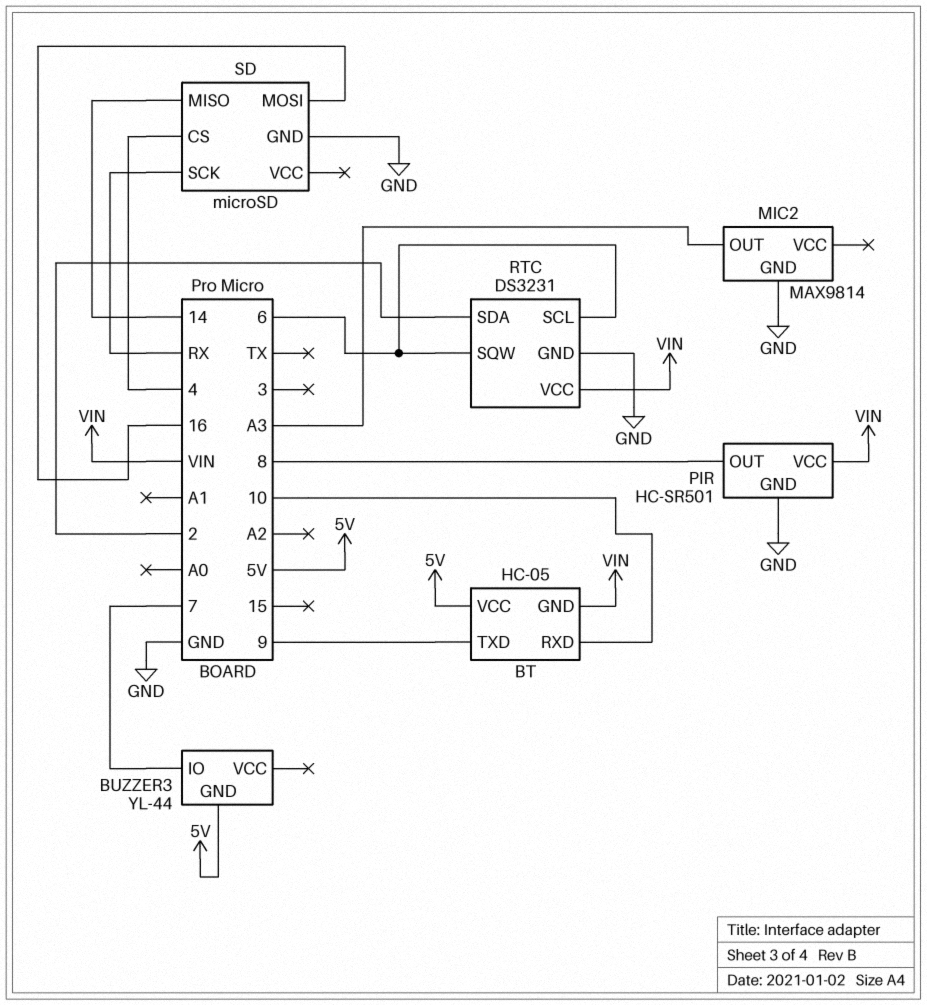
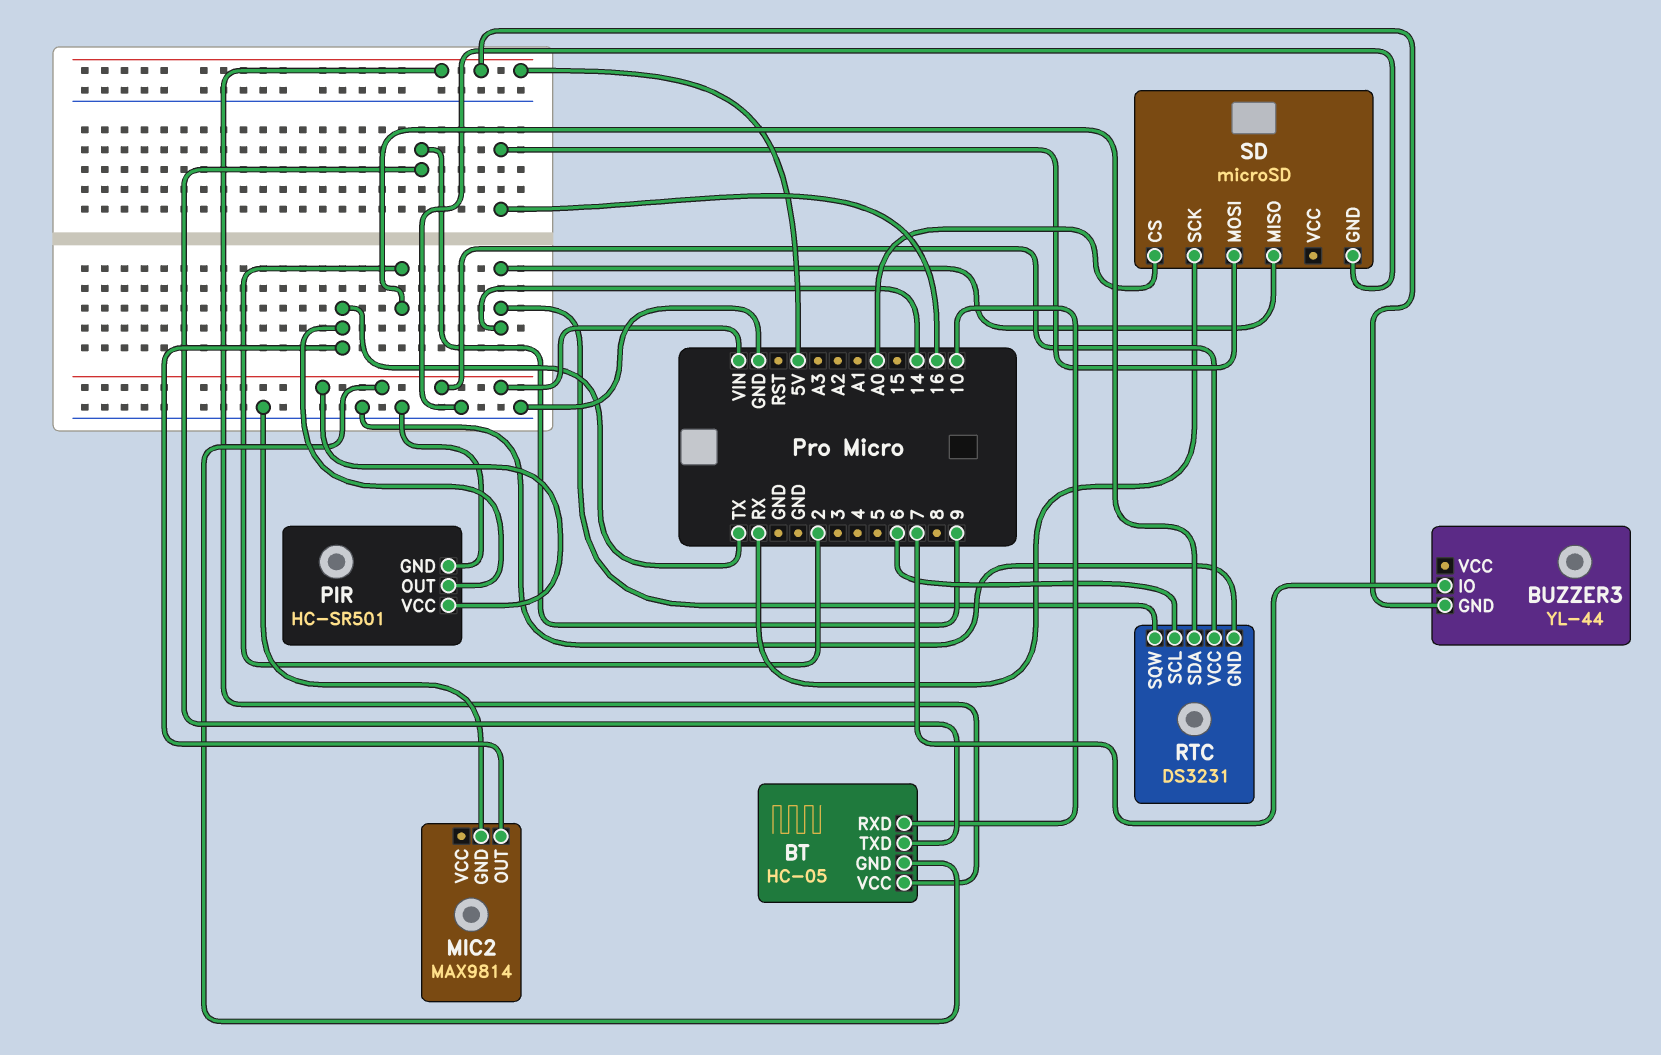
MIC2 pin OUT: A3 -> TX
PIR pin OUT: 8 -> TX
RTC pin SQW: 6 -> 14
SD pin CS: 4 -> A0

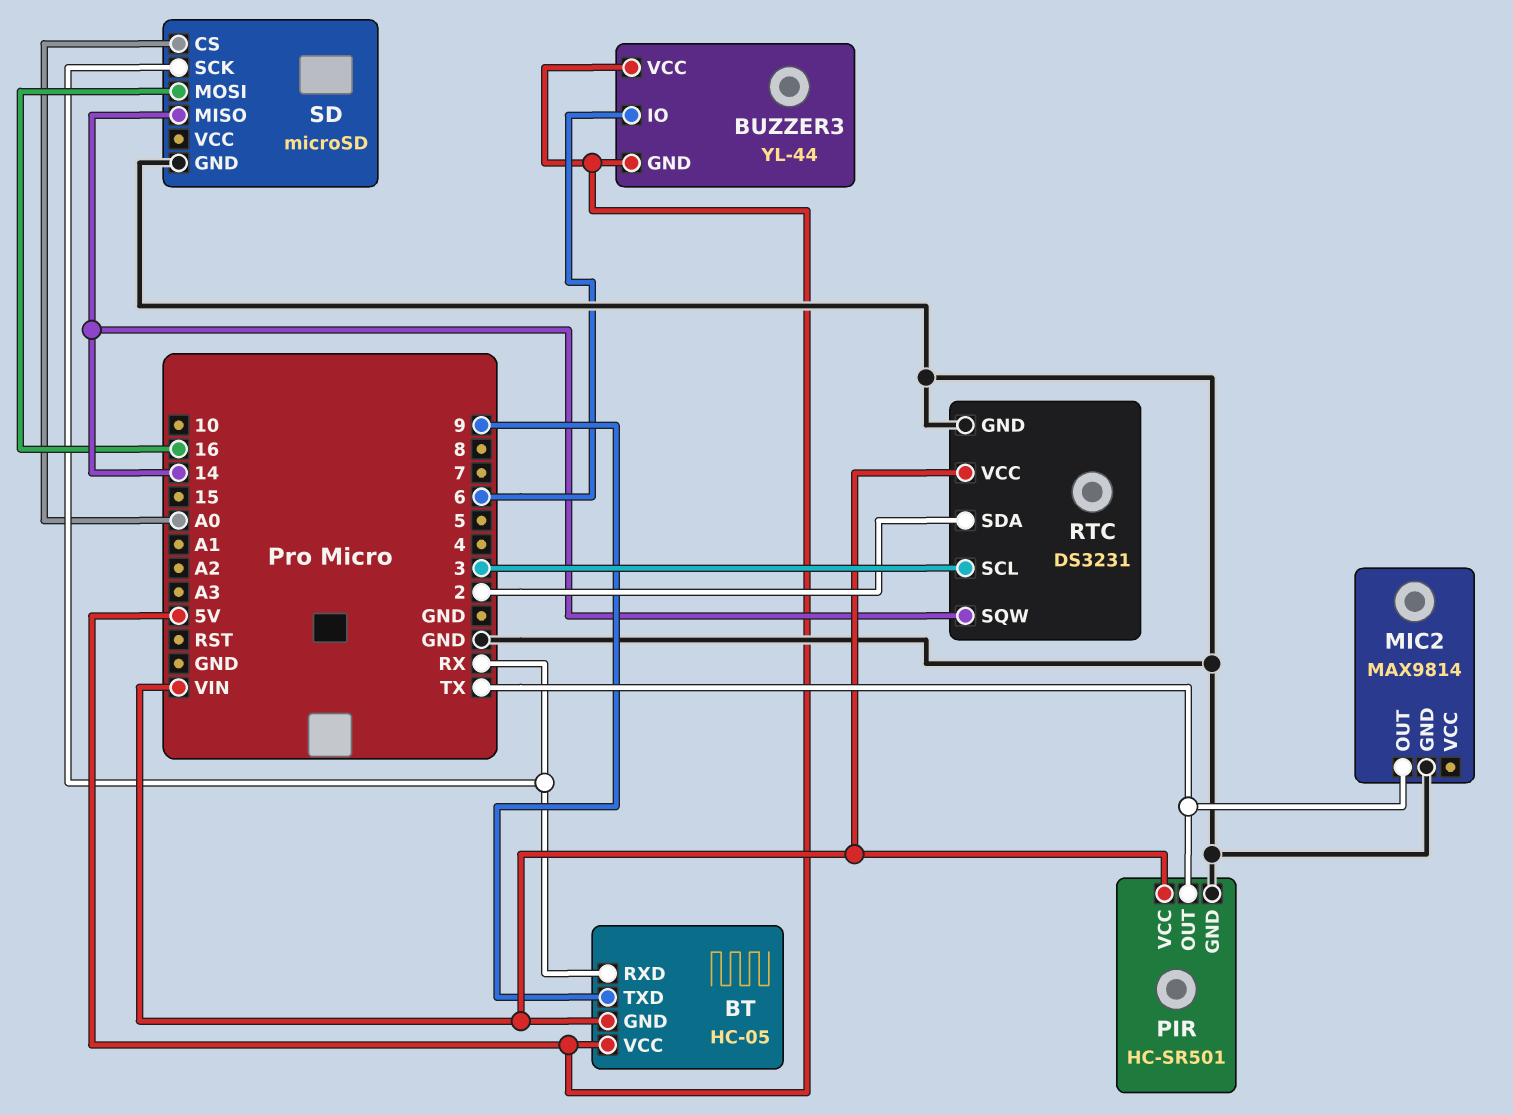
BT pin RXD: 10 -> RX
BUZZER3 pin IO: 7 -> 6
BUZZER3 pin VCC: none -> 5V
RTC pin SCL: 6 -> 3

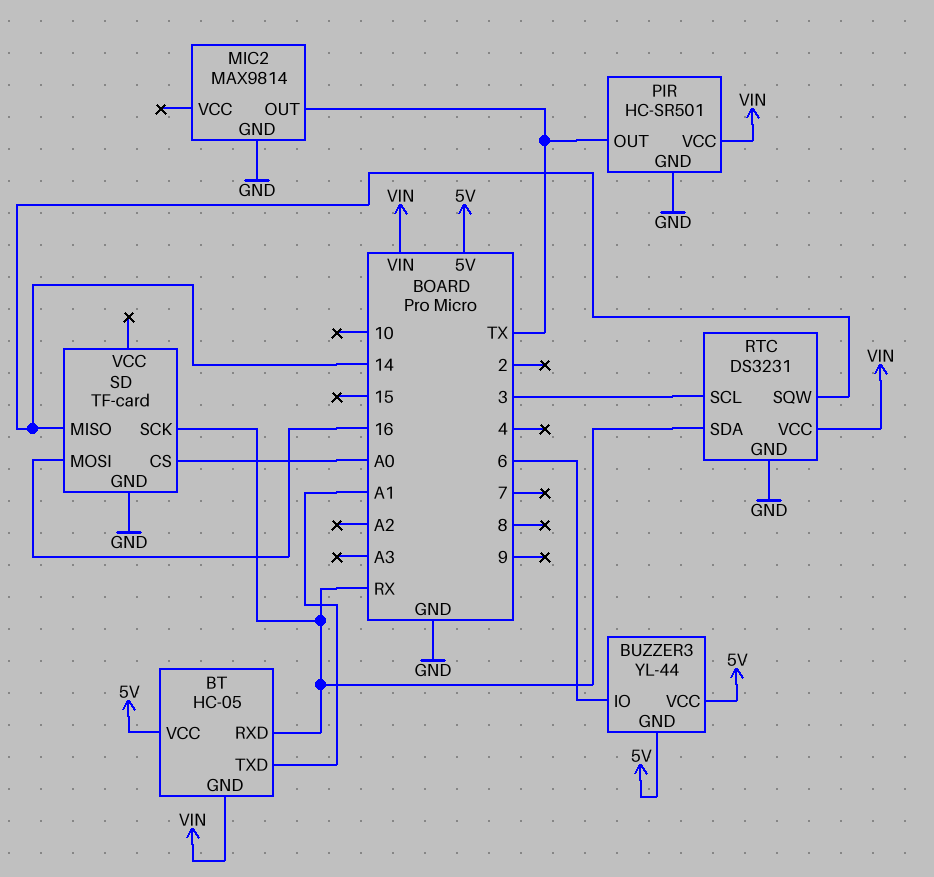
BT pin TXD: 9 -> A1
RTC pin SDA: 2 -> RX
SD: microSD -> TF-card

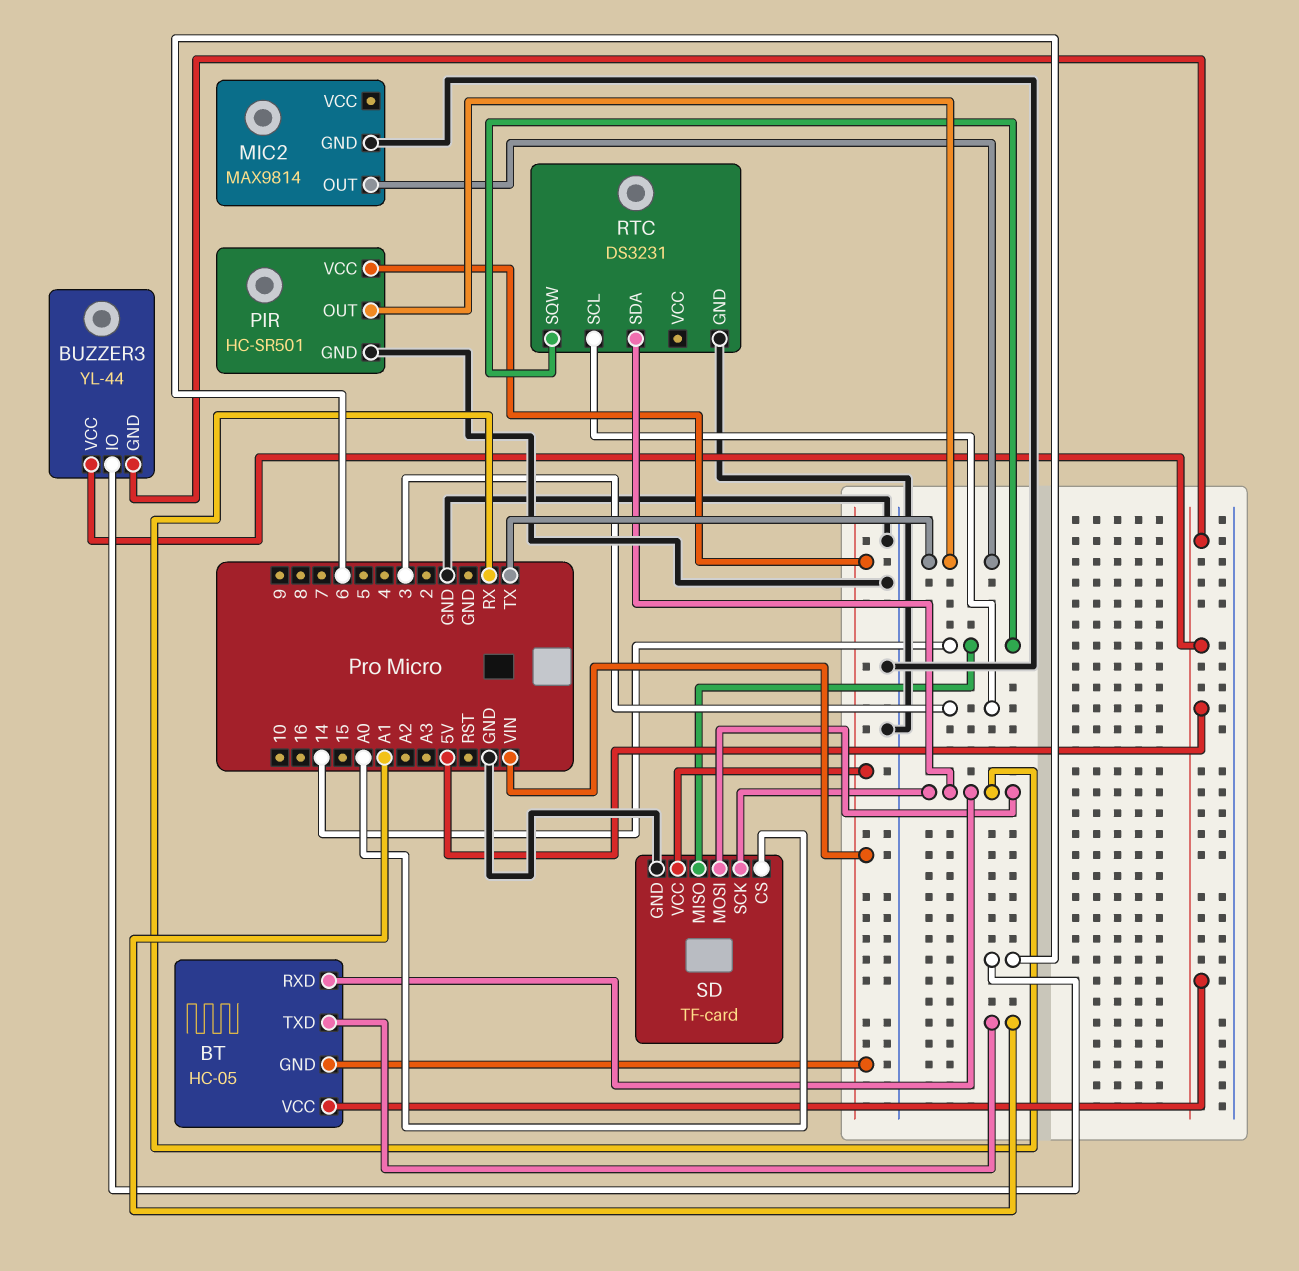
RTC pin VCC: VIN -> none
SD pin MOSI: 16 -> RX
SD pin VCC: none -> VIN

